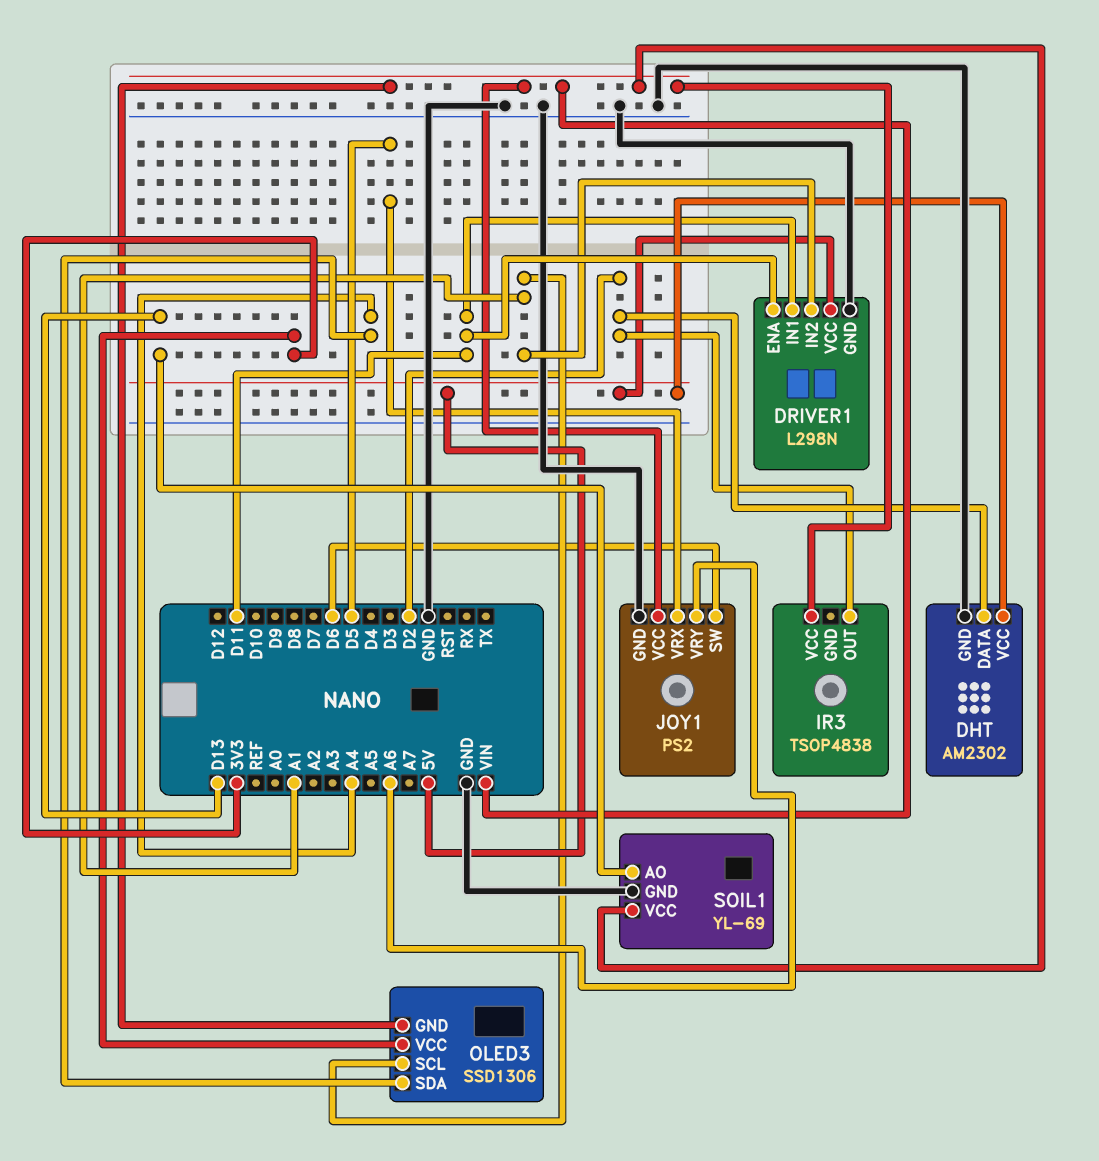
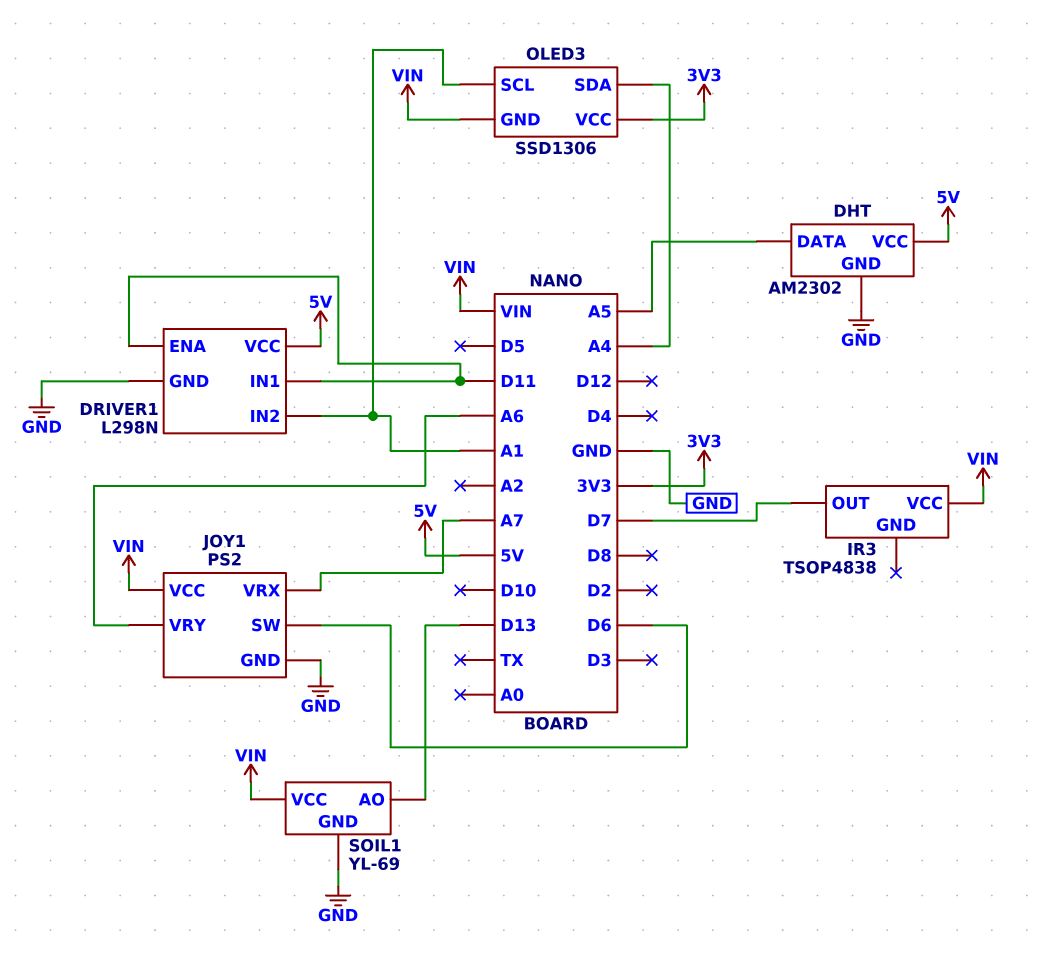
DHT pin DATA: D2 -> A5
IR3 pin OUT: D2 -> D7
JOY1 pin VRX: D5 -> A7

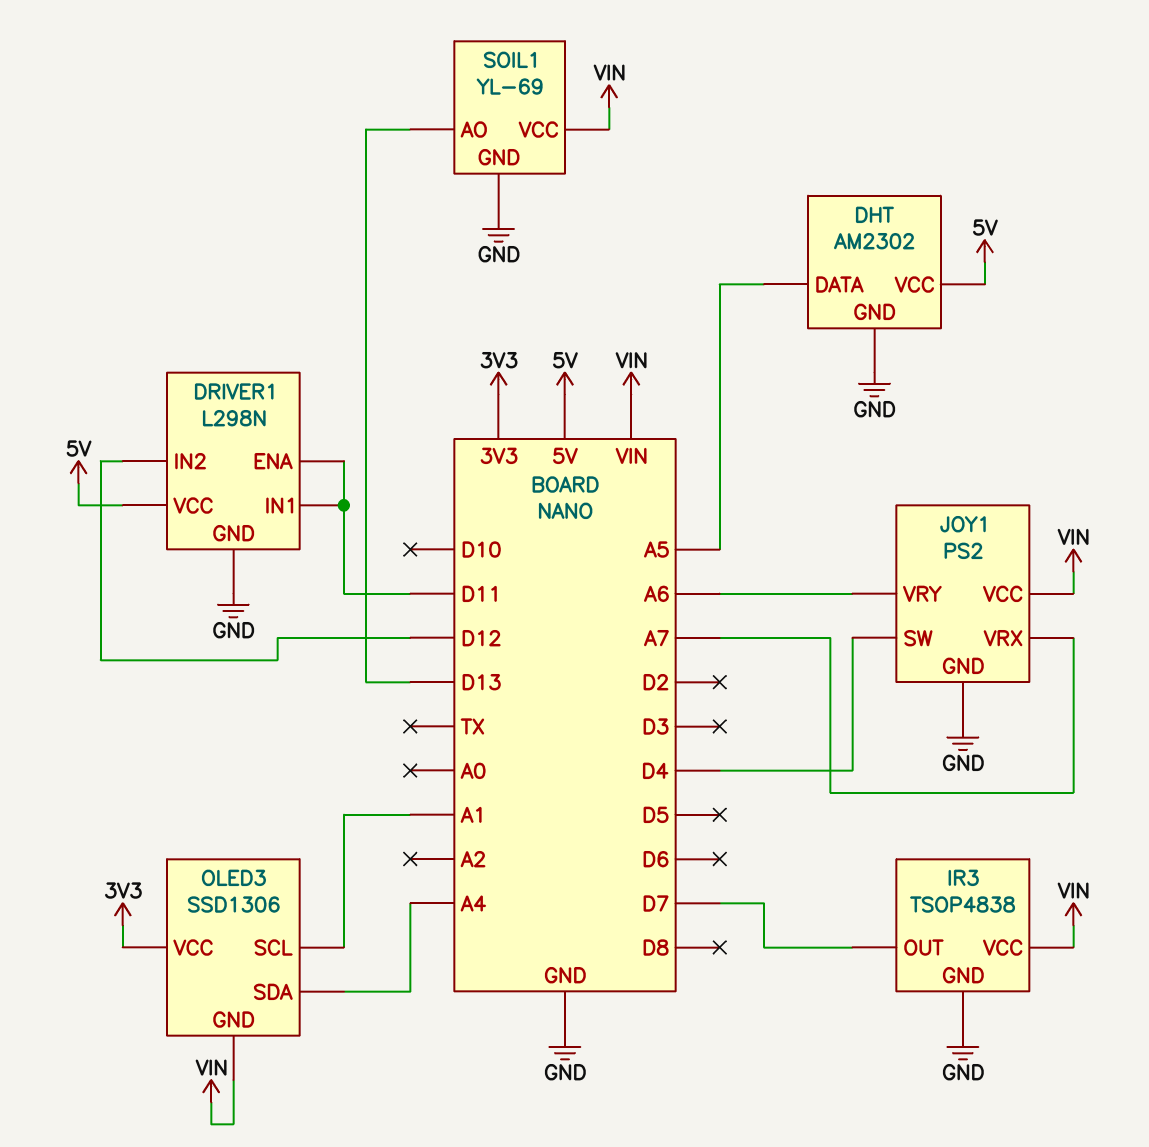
DRIVER1 pin IN2: A1 -> D12
IR3 pin GND: none -> GND
JOY1 pin SW: D6 -> D4

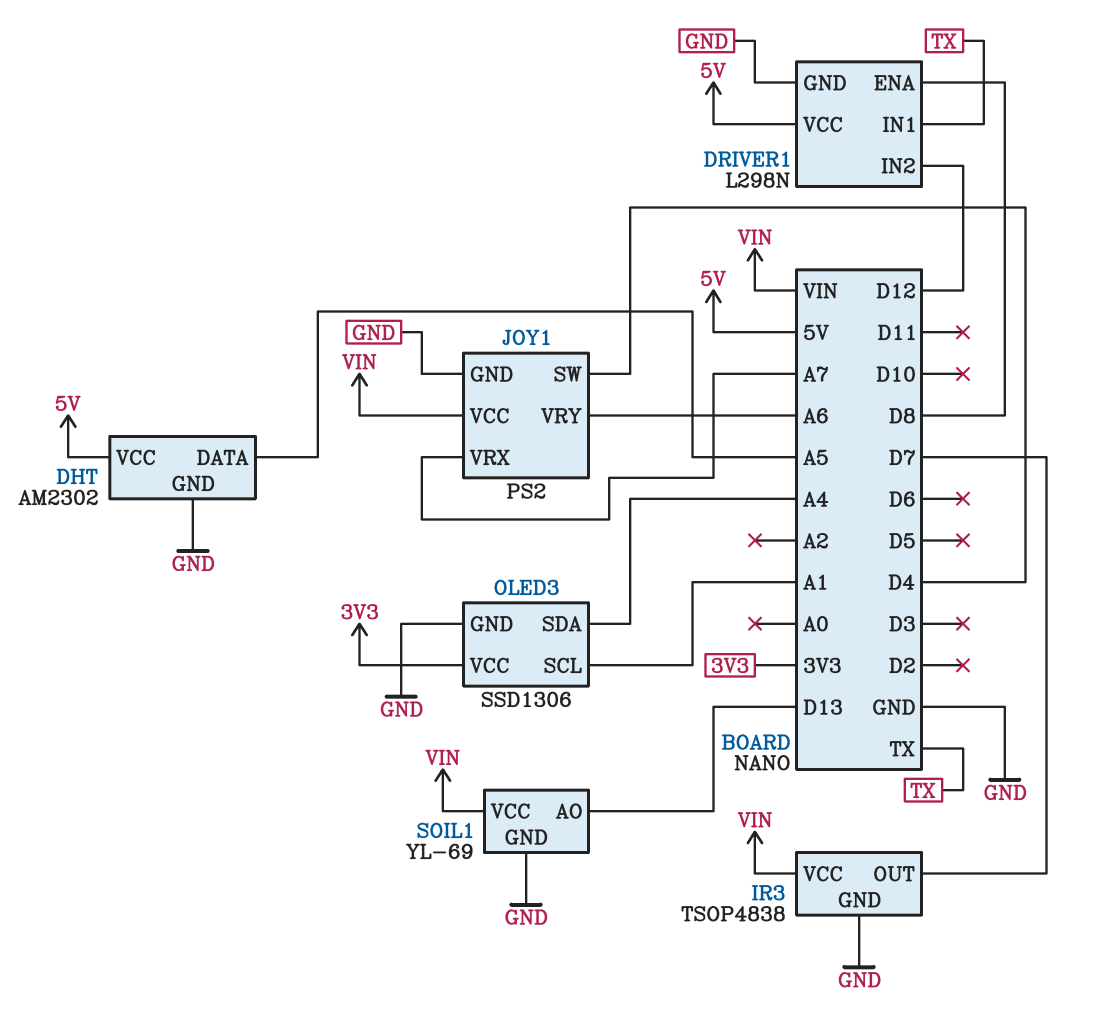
DRIVER1 pin ENA: D11 -> D8
DRIVER1 pin IN1: D11 -> TX
OLED3 pin GND: VIN -> GND

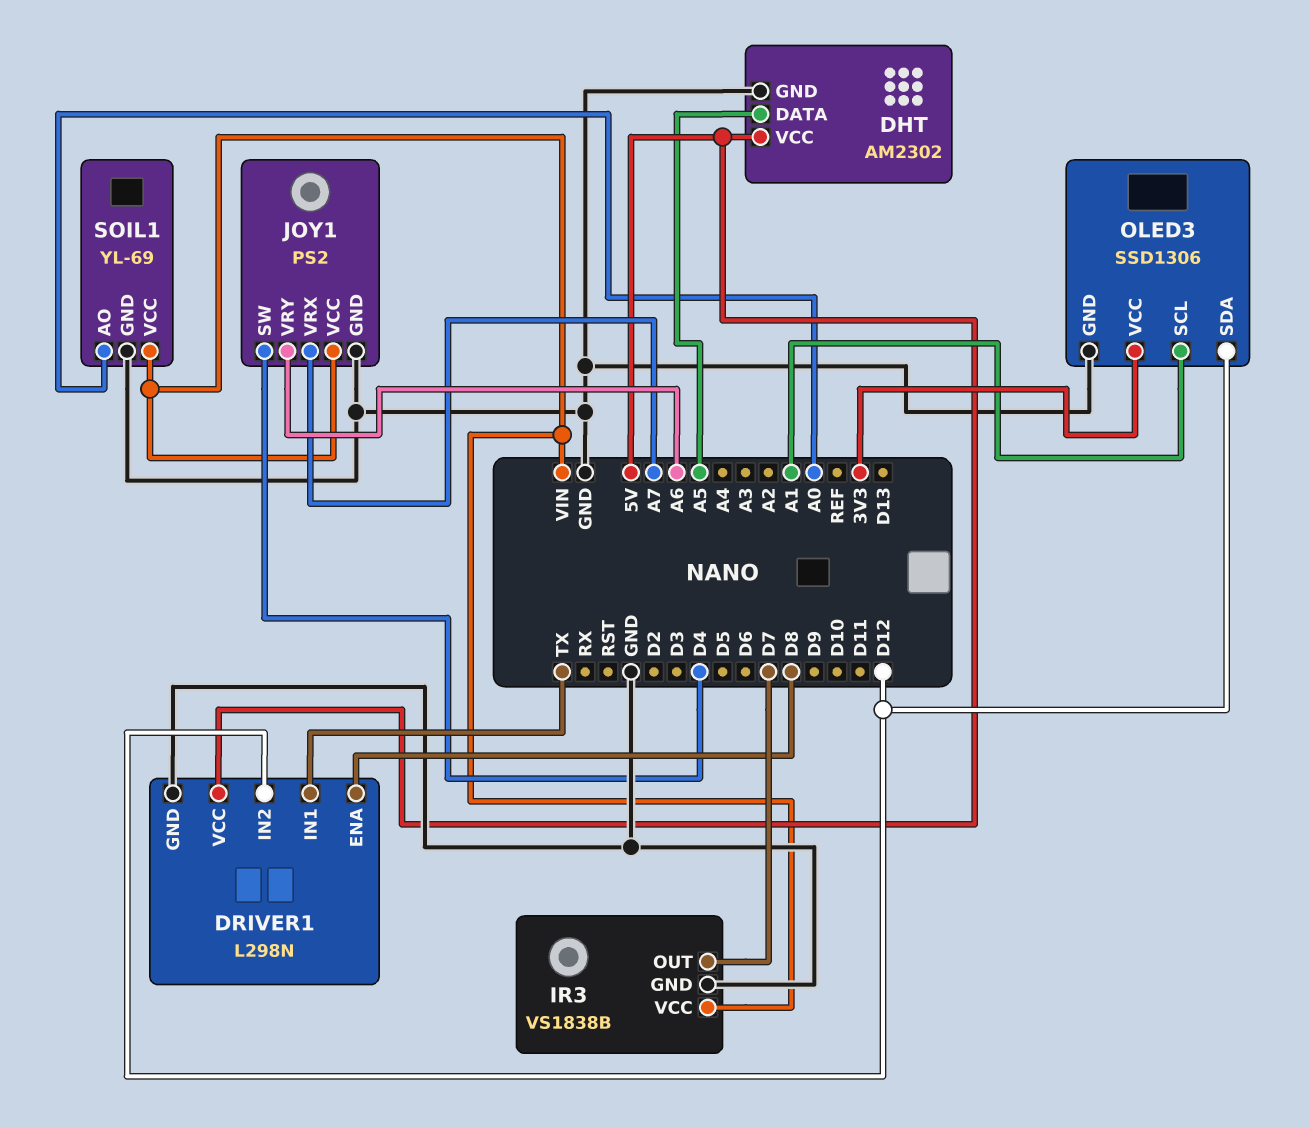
IR3: TSOP4838 -> VS1838B
OLED3 pin SDA: A4 -> D12
SOIL1 pin AO: D13 -> A0

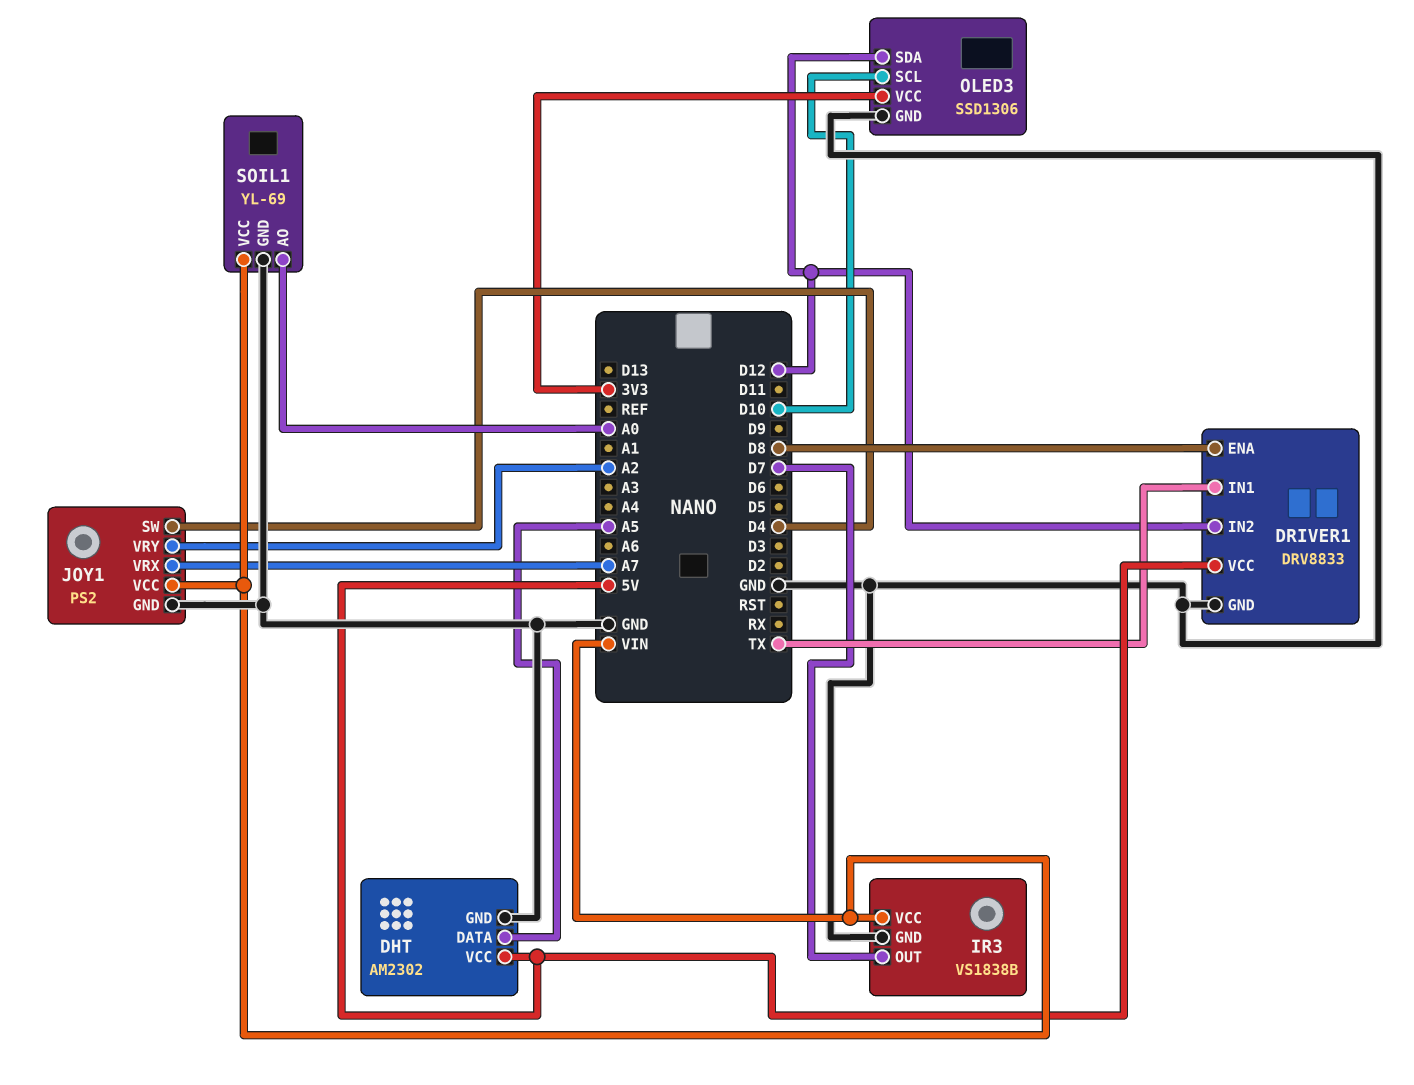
DRIVER1: L298N -> DRV8833
JOY1 pin VRY: A6 -> A2
OLED3 pin SCL: A1 -> D10

